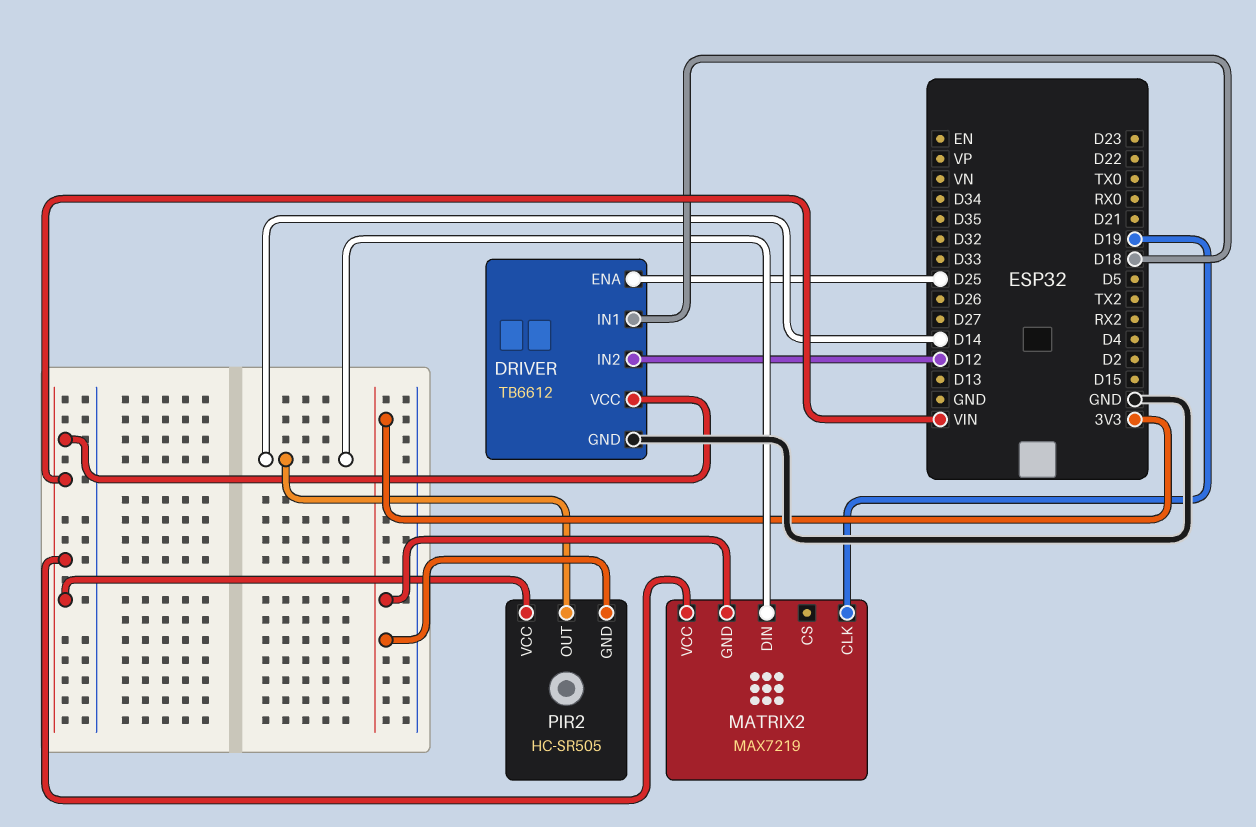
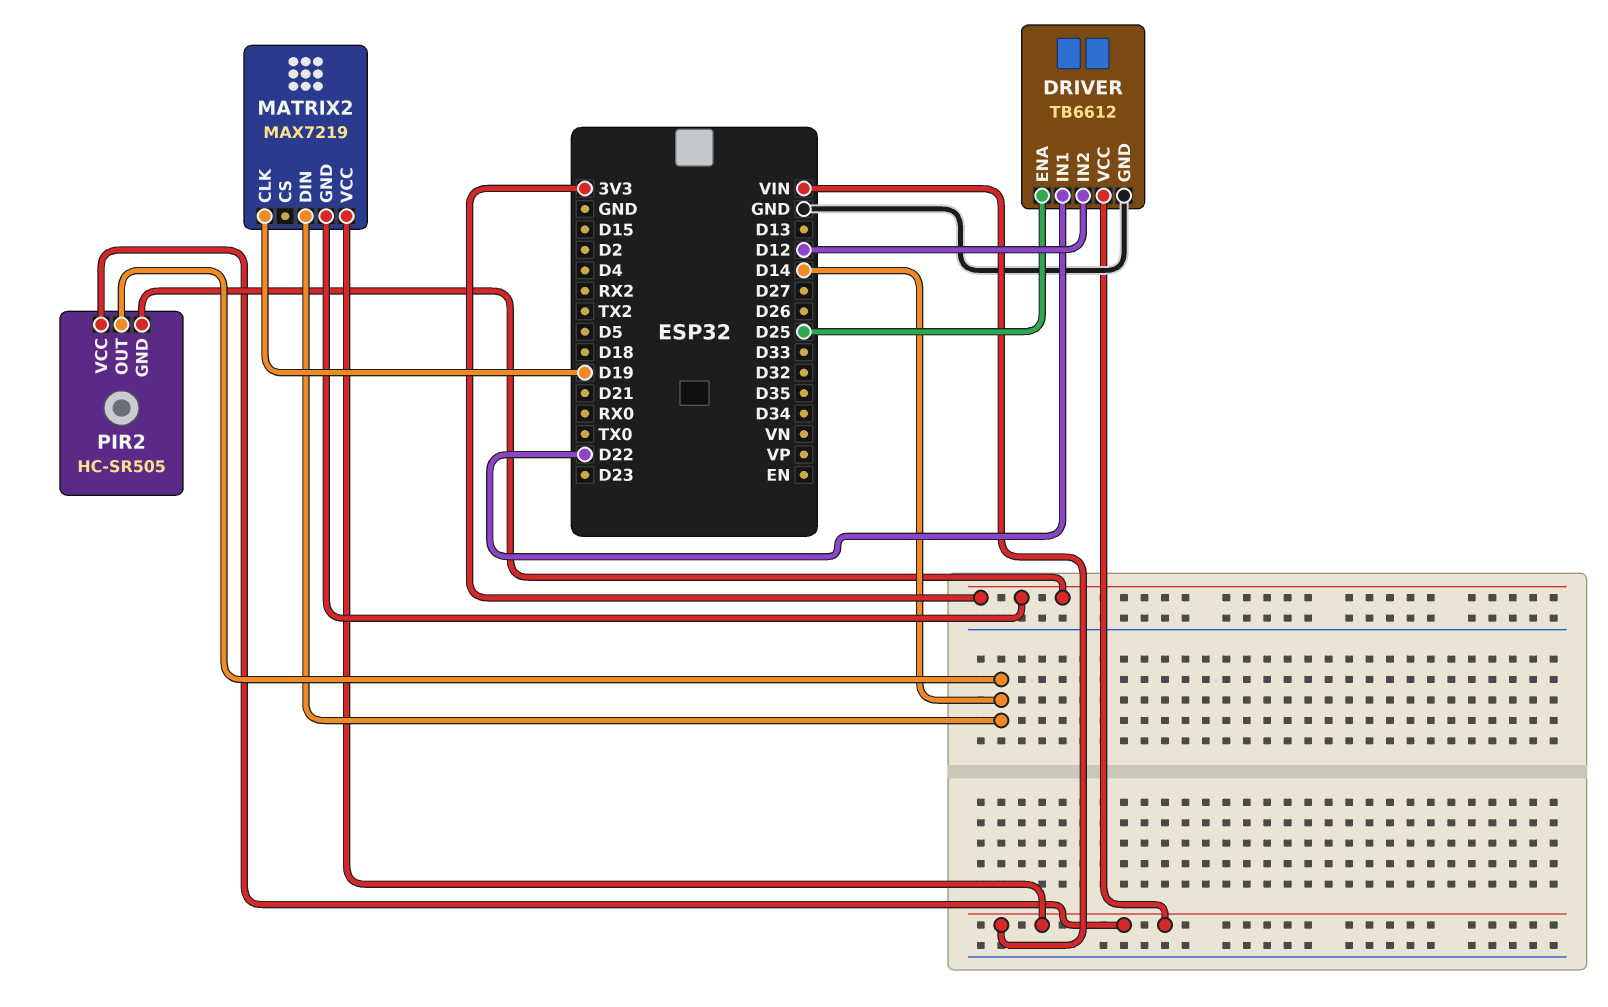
DRIVER pin IN1: D18 -> D22

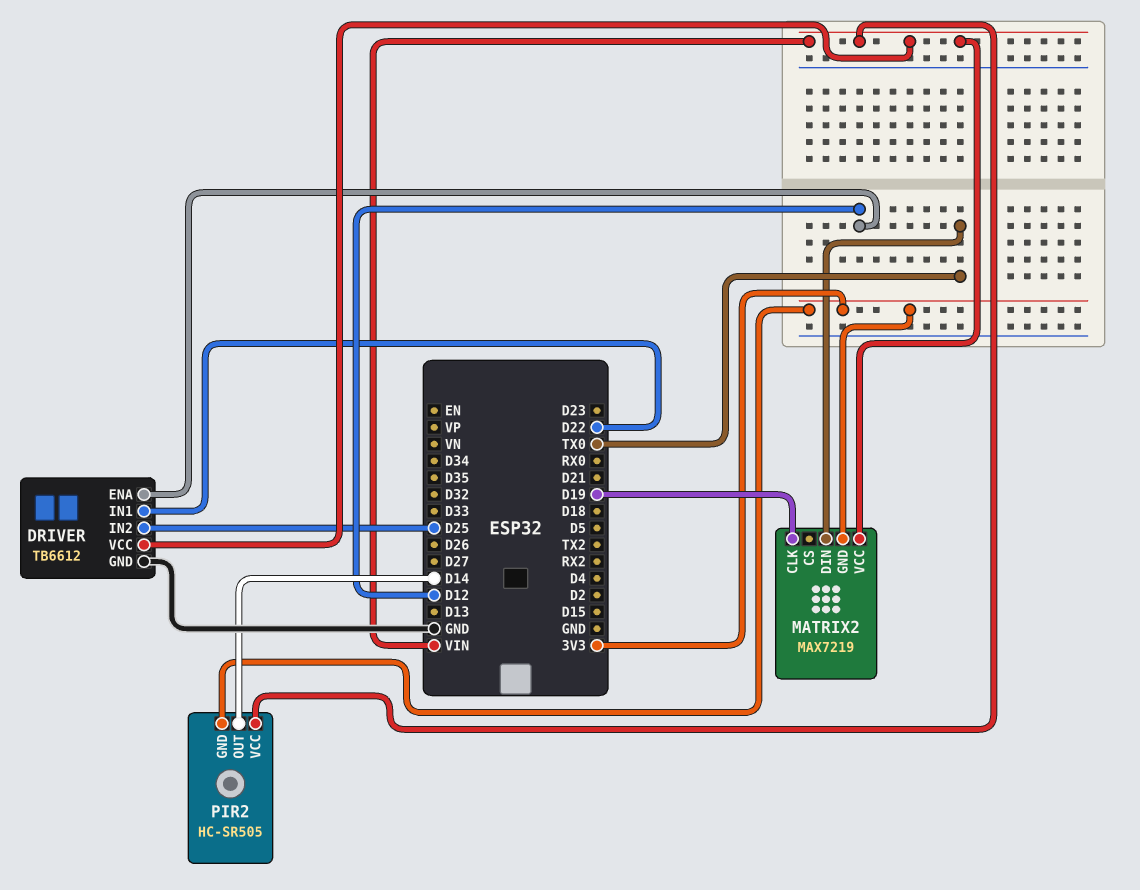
DRIVER pin ENA: D25 -> D12
DRIVER pin IN2: D12 -> D25
MATRIX2 pin DIN: D14 -> TX0

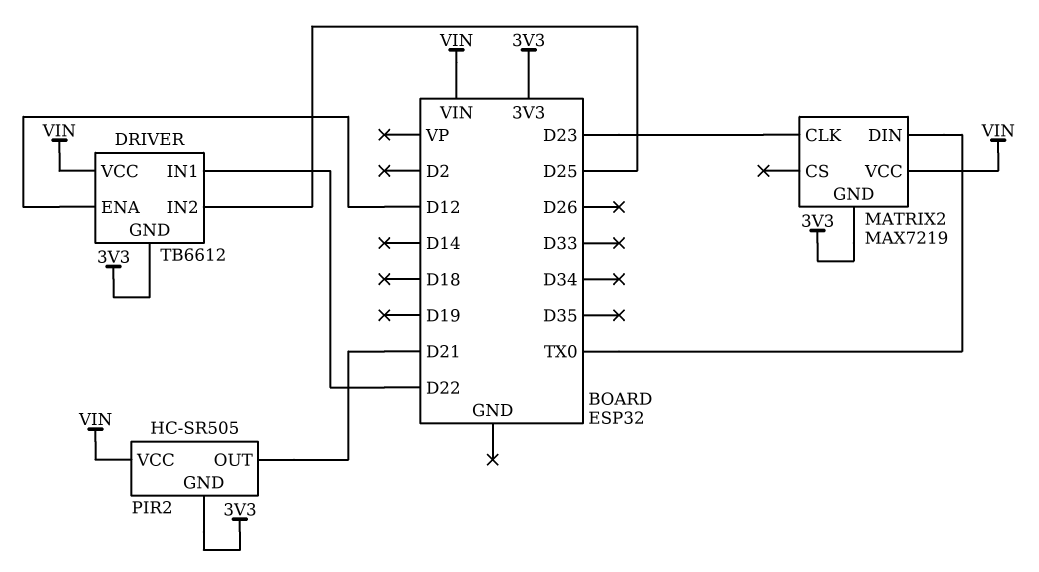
DRIVER pin GND: GND -> 3V3
MATRIX2 pin CLK: D19 -> D23
PIR2 pin OUT: D14 -> D21

